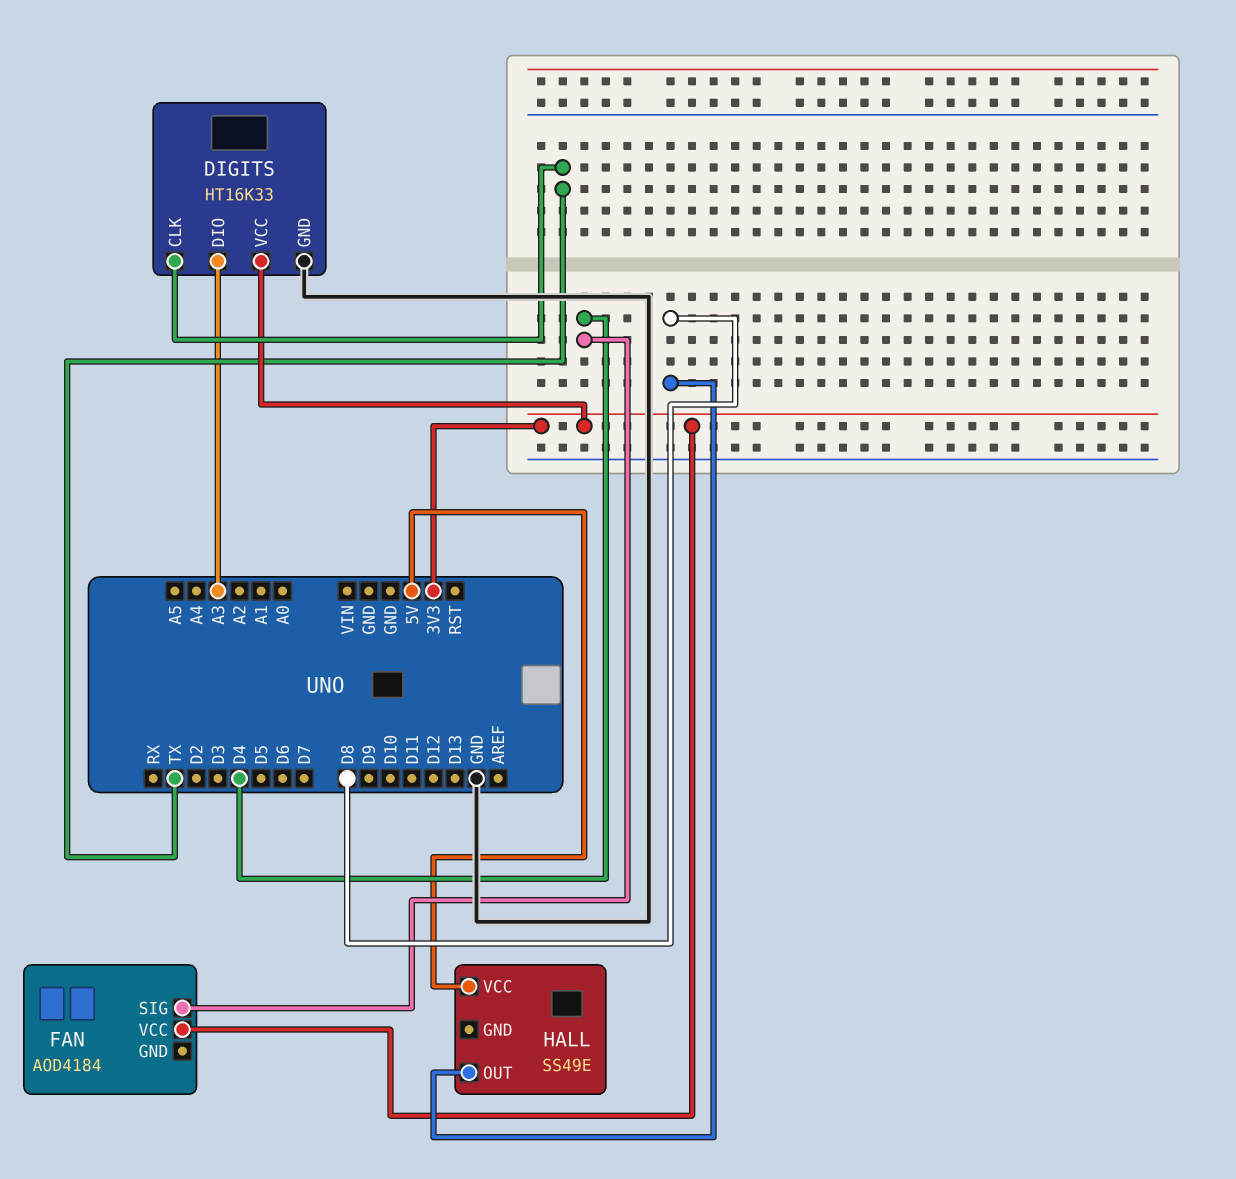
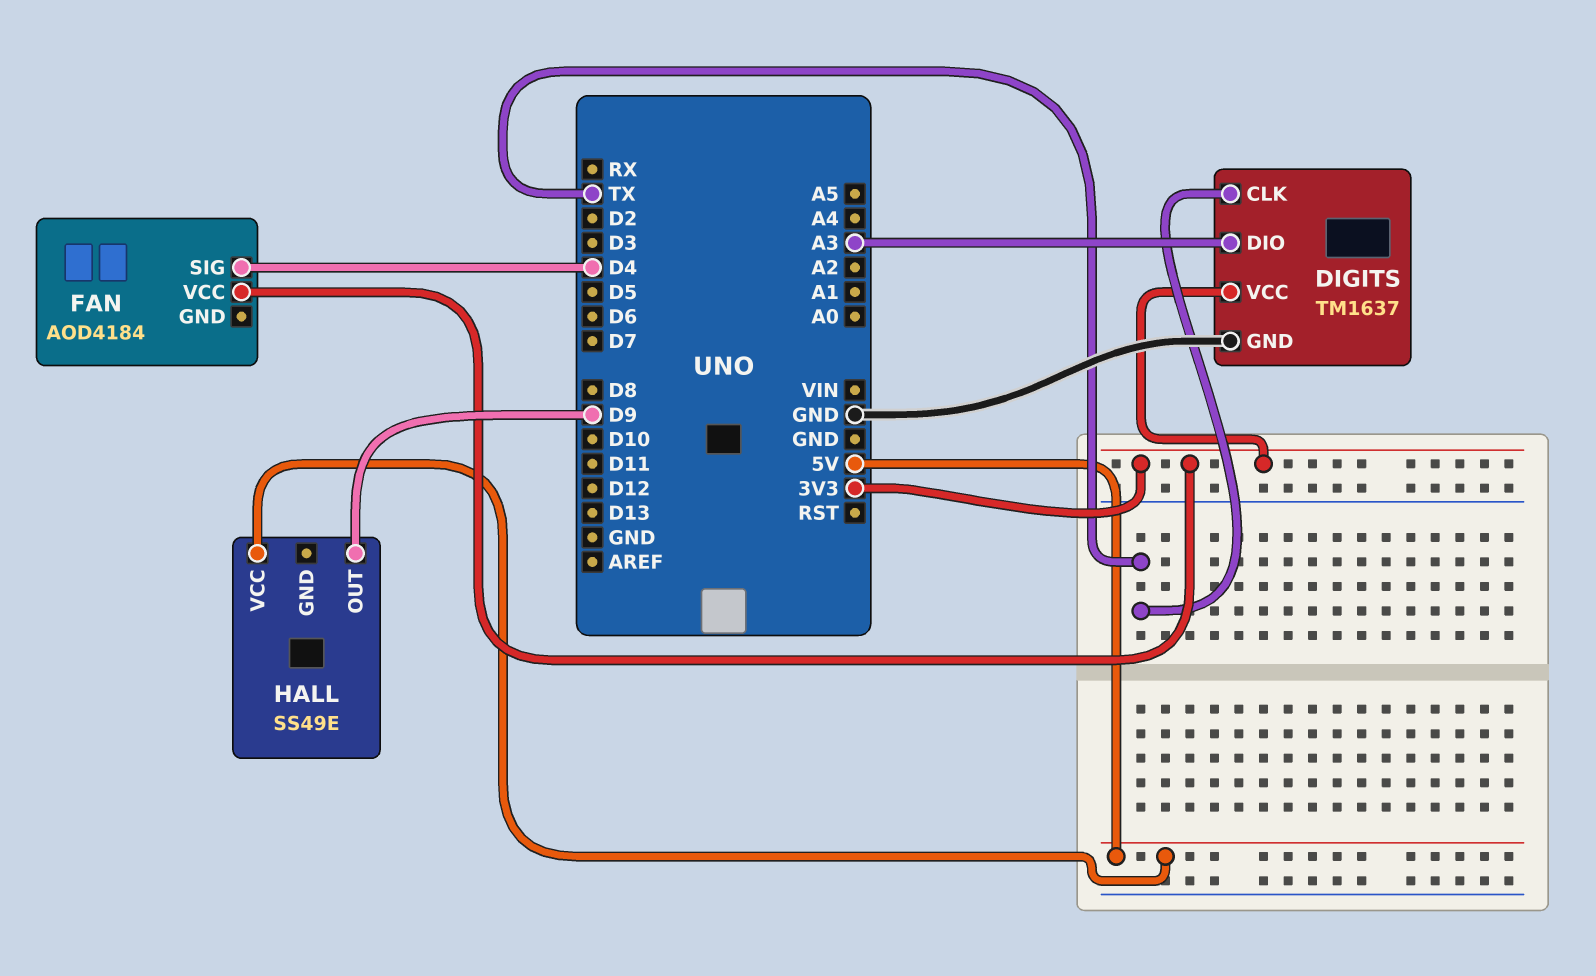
DIGITS: HT16K33 -> TM1637
HALL pin OUT: D8 -> D9

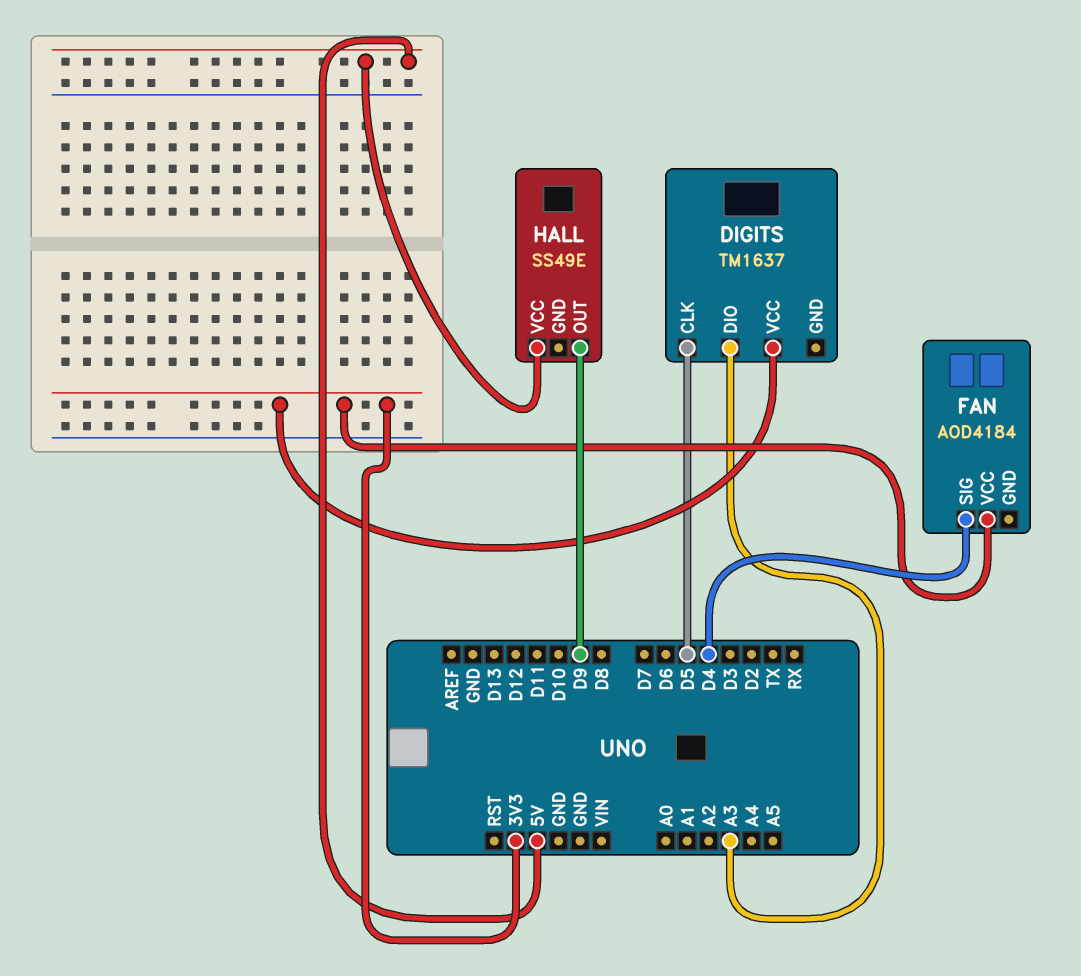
DIGITS pin CLK: TX -> D5
DIGITS pin GND: GND -> none

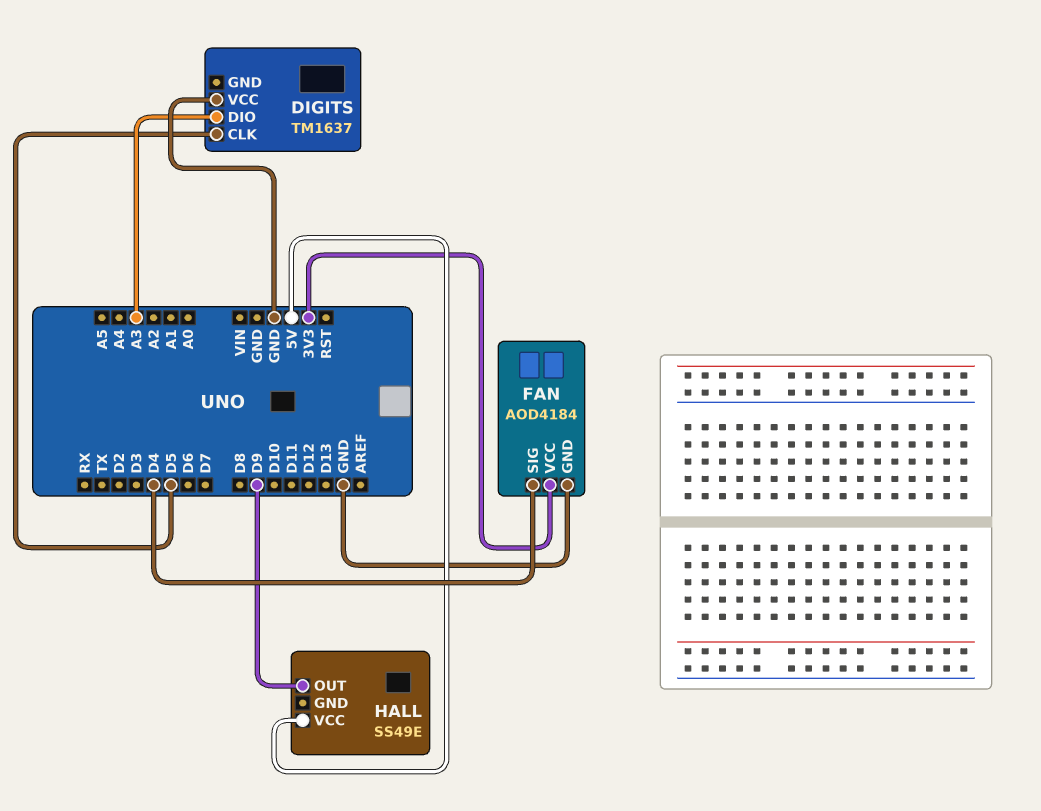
DIGITS pin VCC: 3V3 -> GND
FAN pin GND: none -> GND

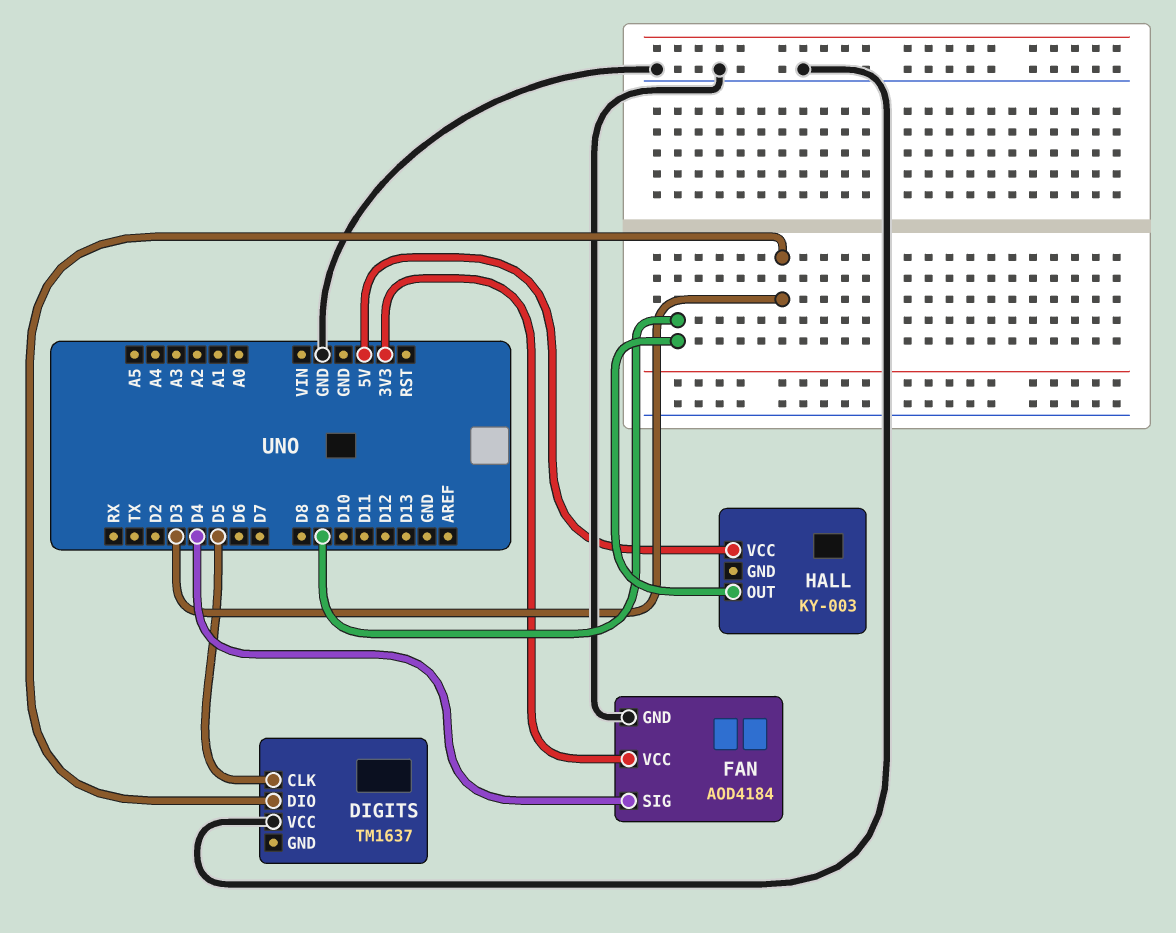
DIGITS pin DIO: A3 -> D3
HALL: SS49E -> KY-003

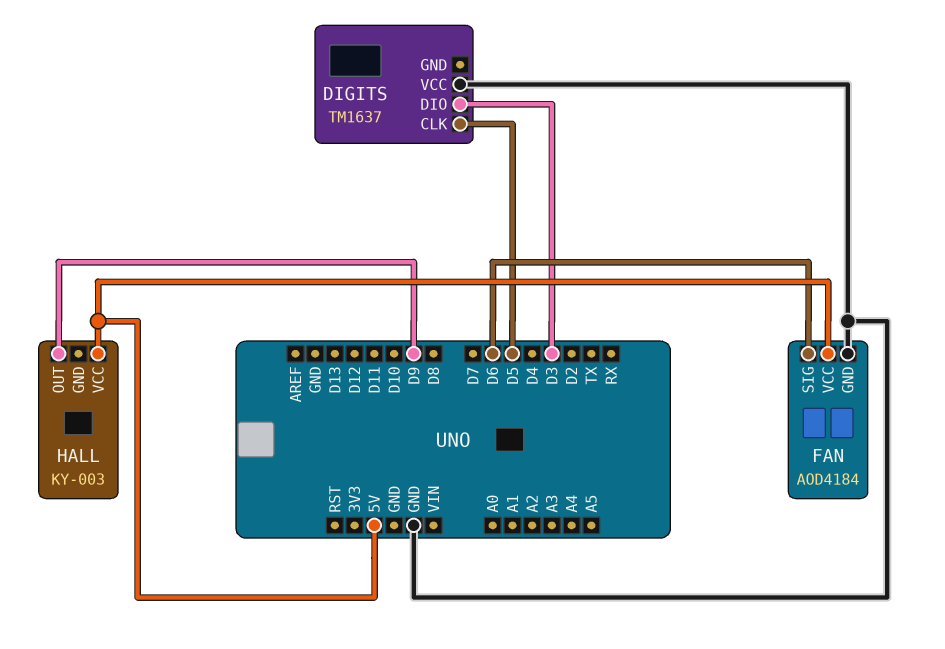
FAN pin SIG: D4 -> D6
FAN pin VCC: 3V3 -> 5V

